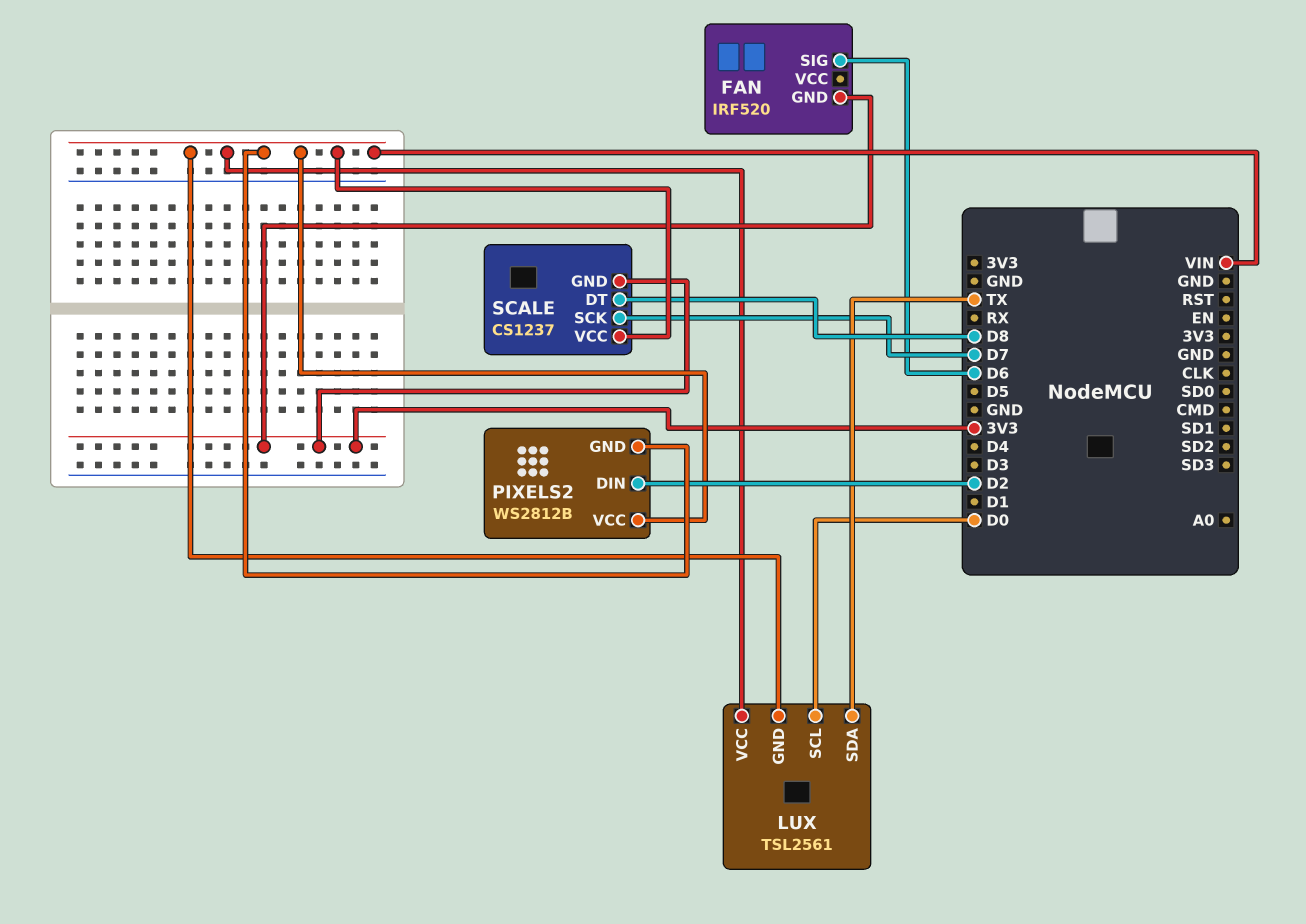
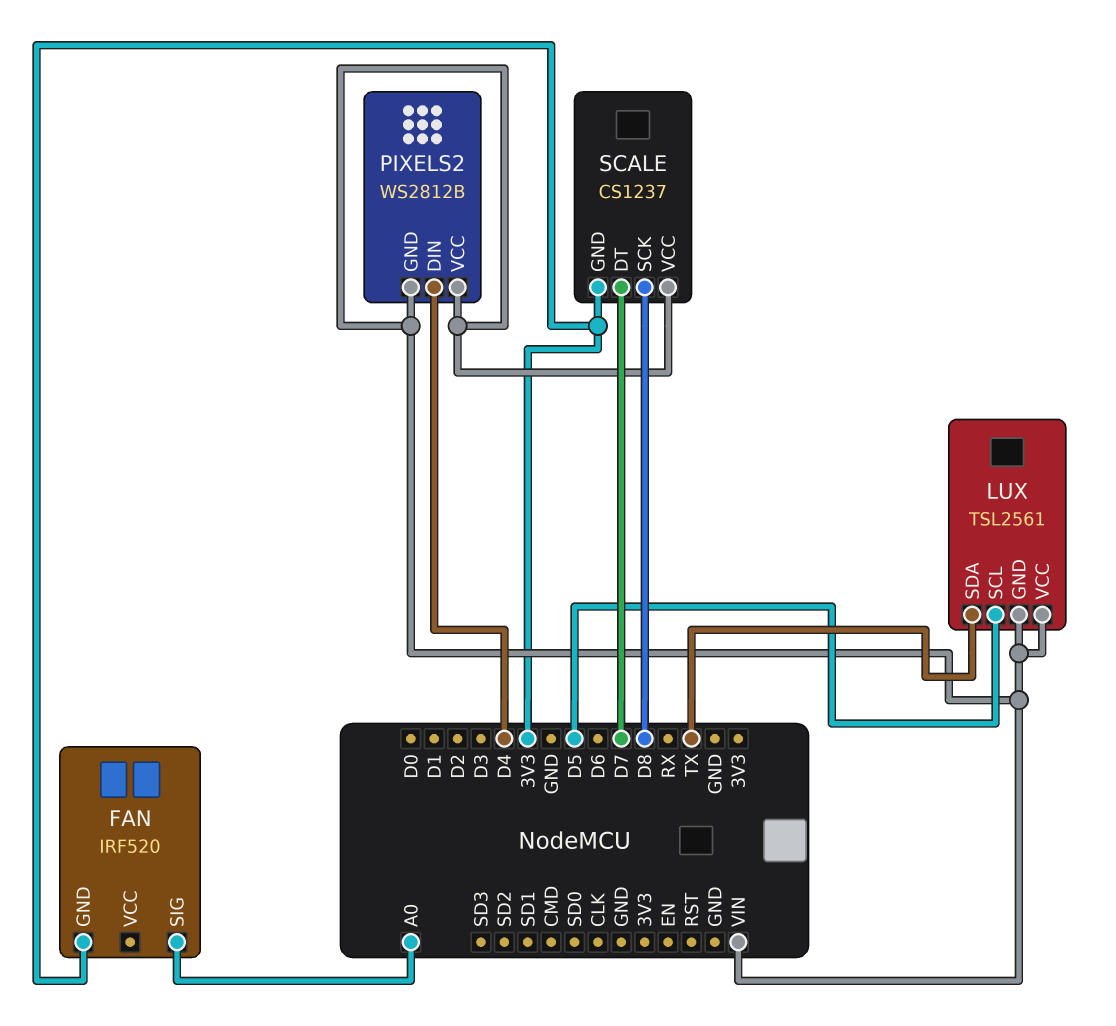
FAN pin SIG: D6 -> A0
LUX pin SCL: D0 -> D5
PIXELS2 pin DIN: D2 -> D4
SCALE pin DT: D8 -> D7
SCALE pin SCK: D7 -> D8

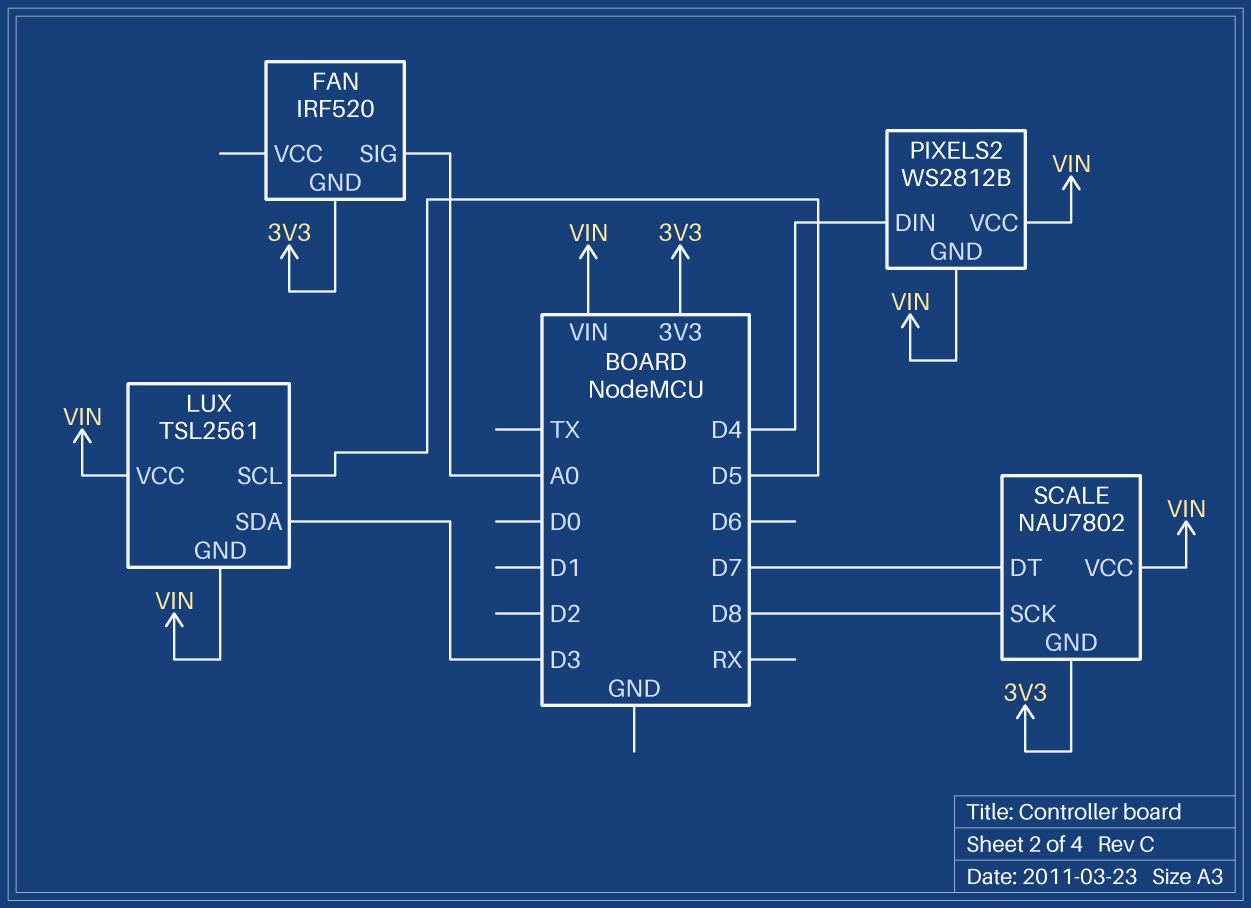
LUX pin SDA: TX -> D3
SCALE: CS1237 -> NAU7802

